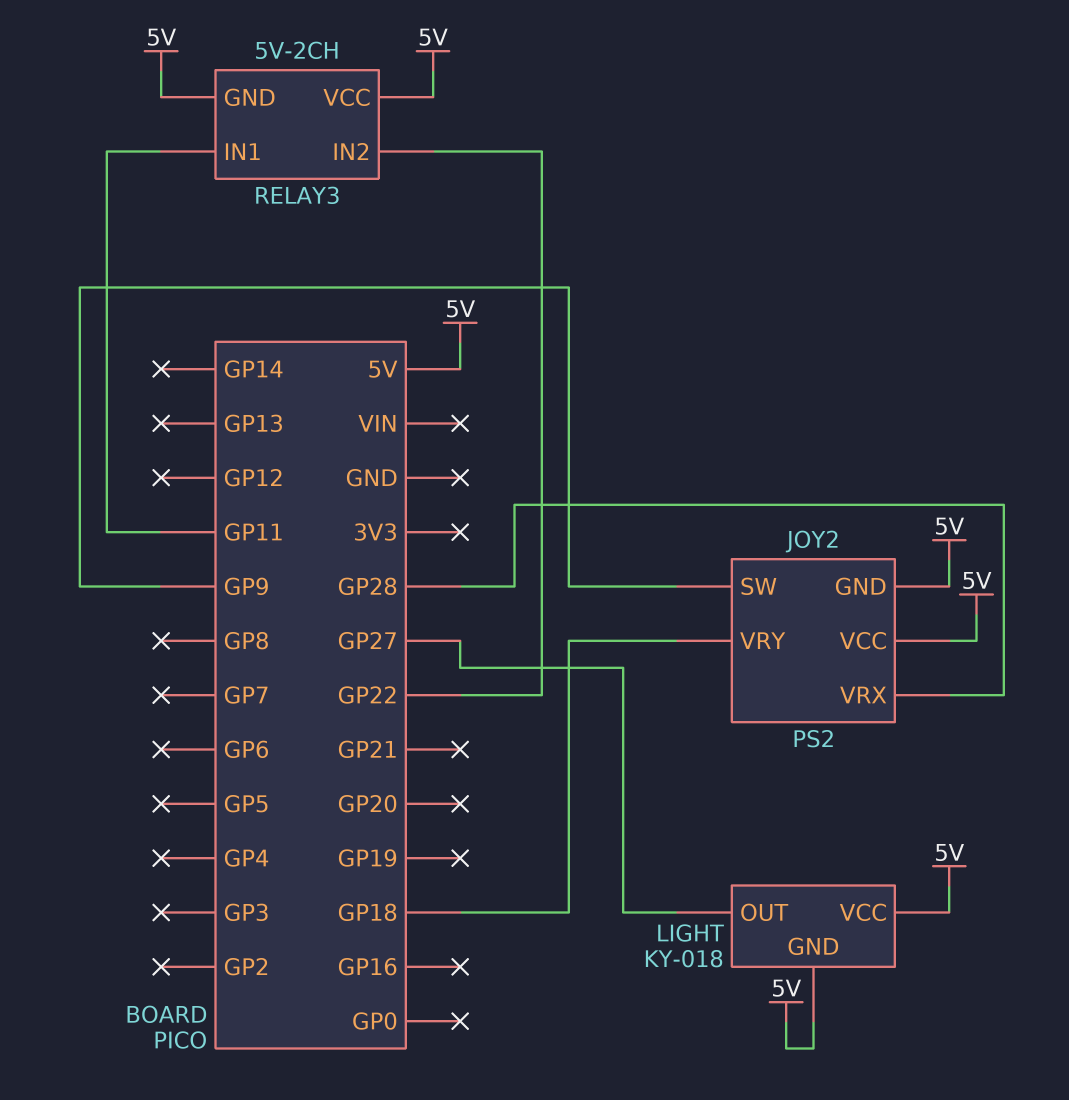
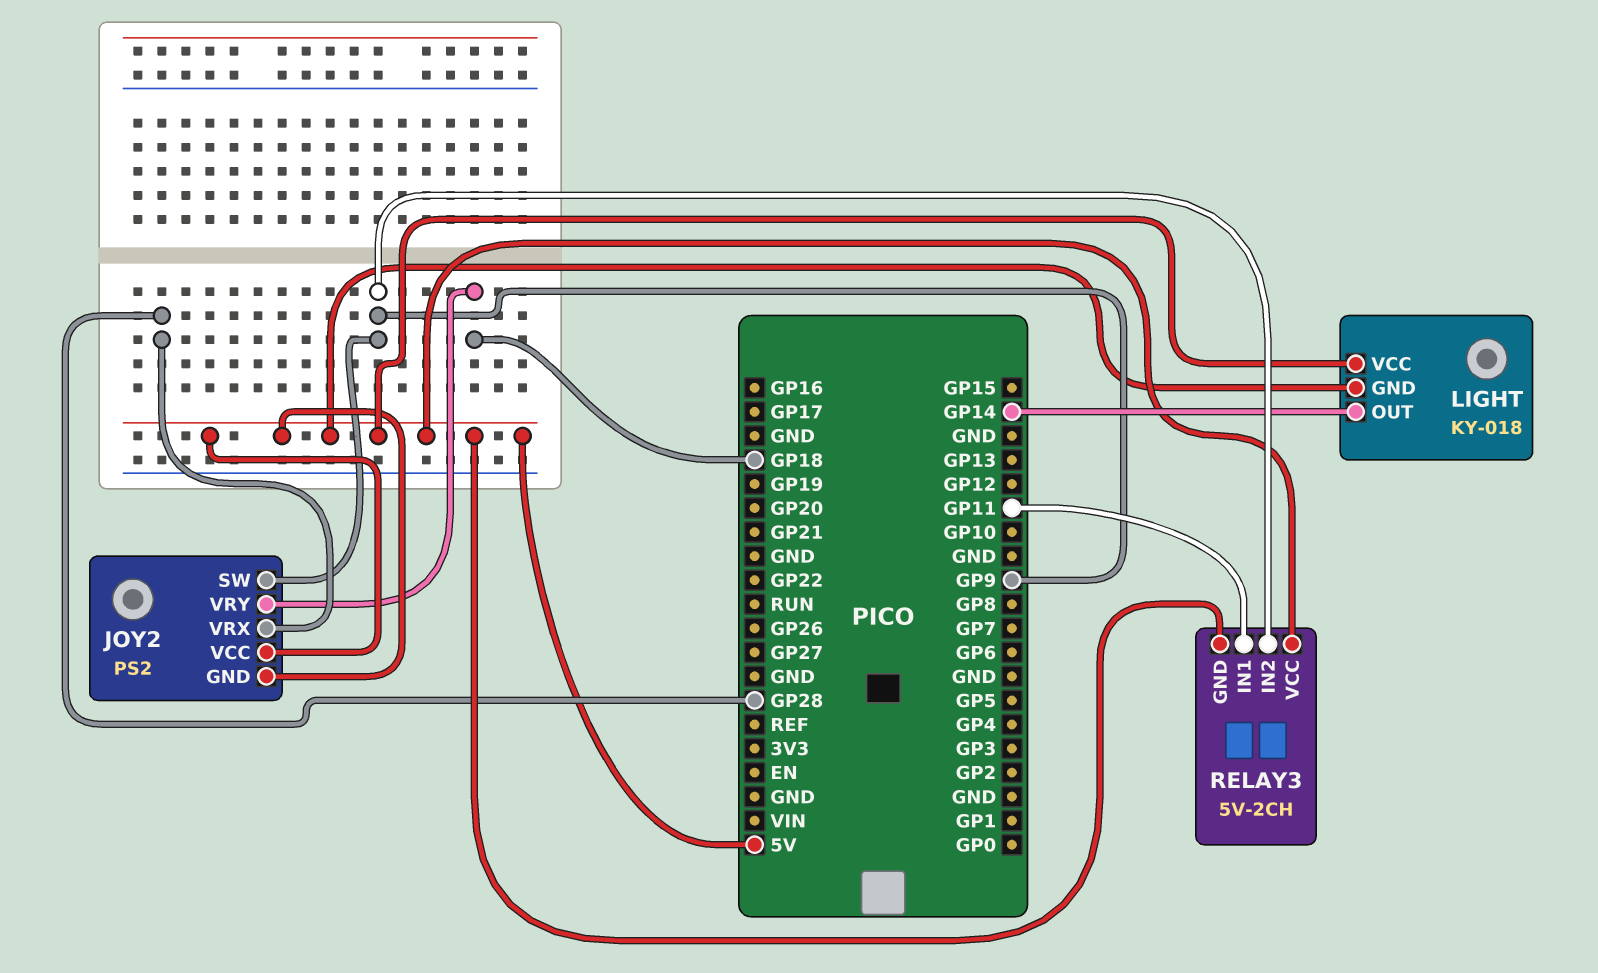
LIGHT pin OUT: GP27 -> GP14
RELAY3 pin IN2: GP22 -> GP9

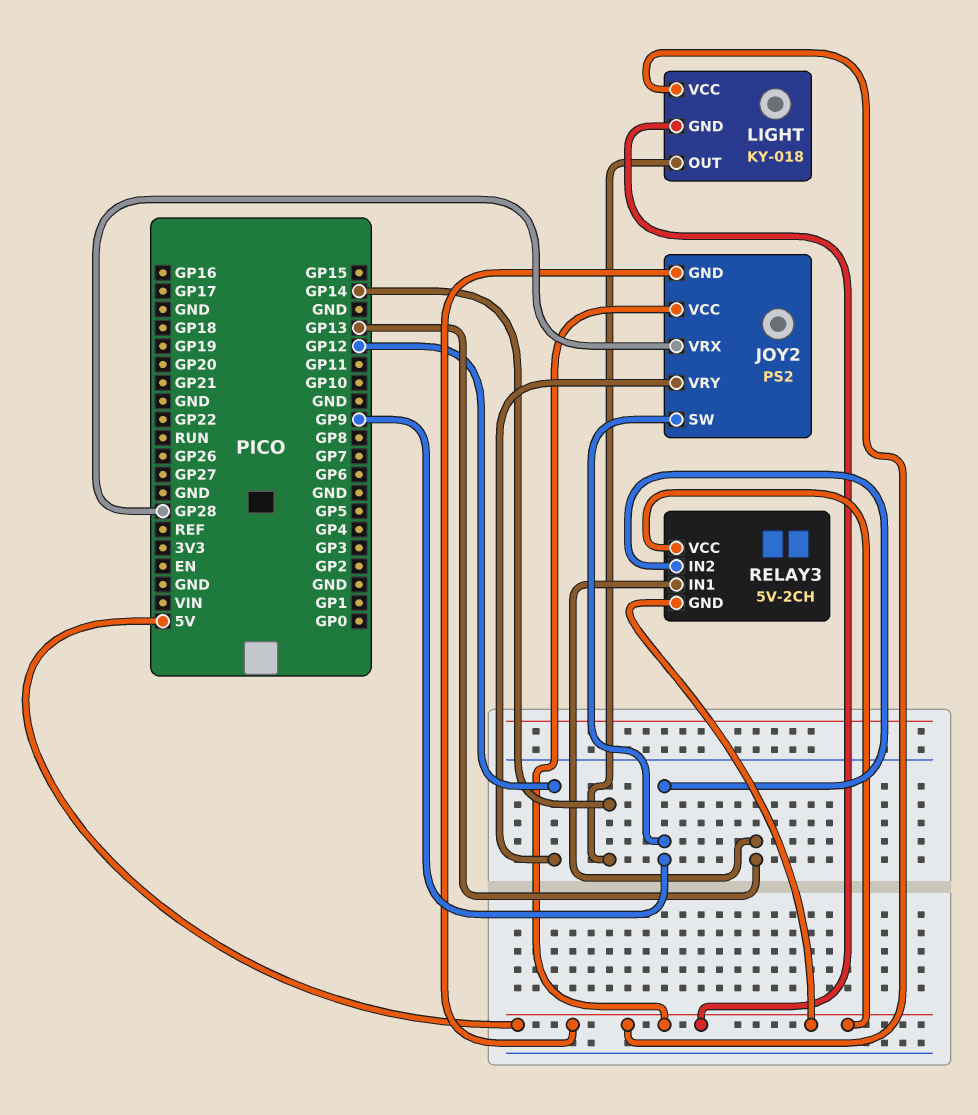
JOY2 pin VRY: GP18 -> GP12
RELAY3 pin IN1: GP11 -> GP13

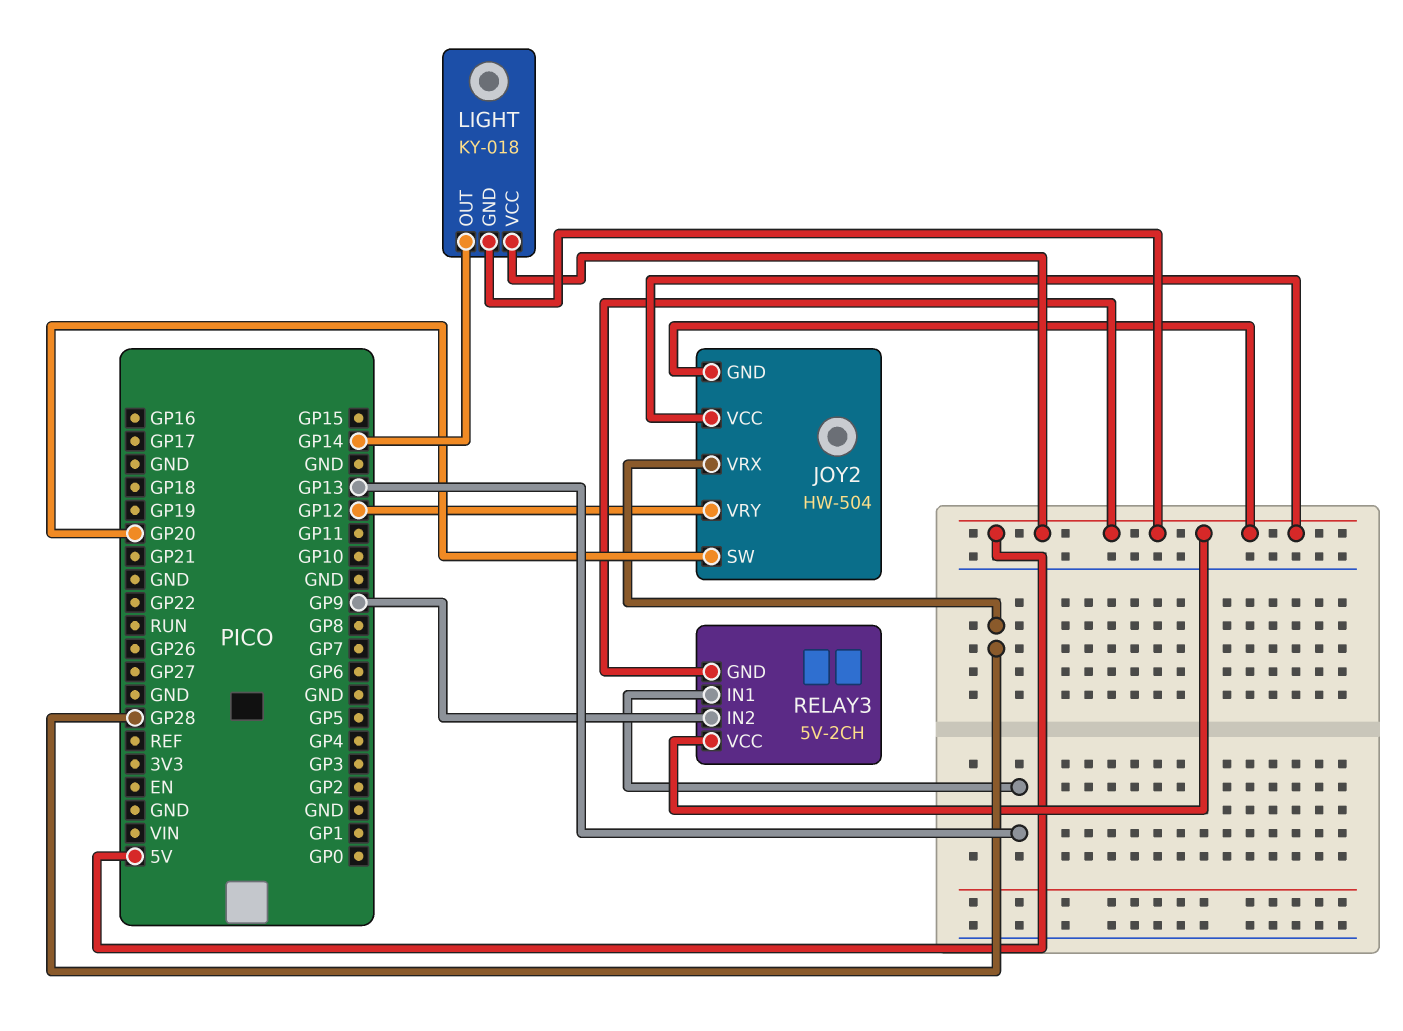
JOY2: PS2 -> HW-504
JOY2 pin SW: GP9 -> GP20

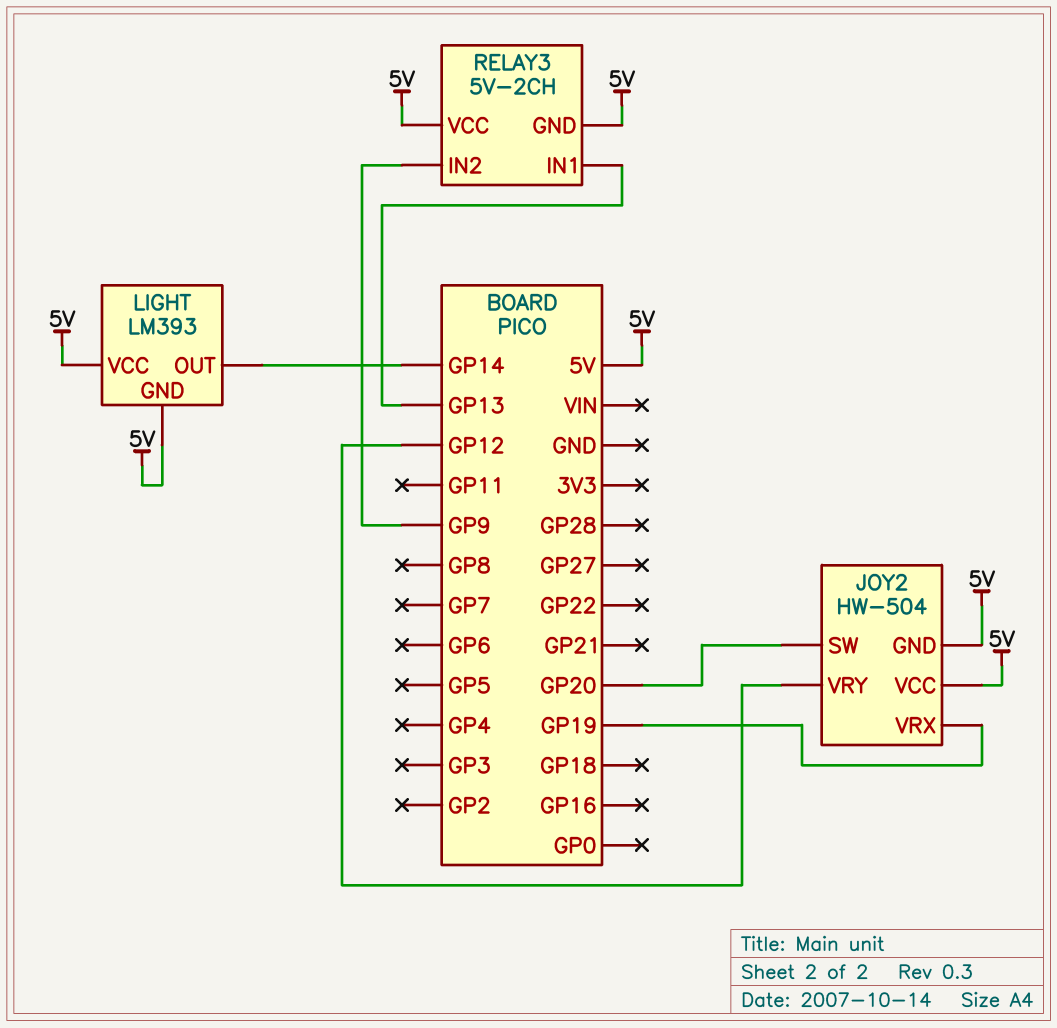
JOY2 pin VRX: GP28 -> GP19
LIGHT: KY-018 -> LM393

